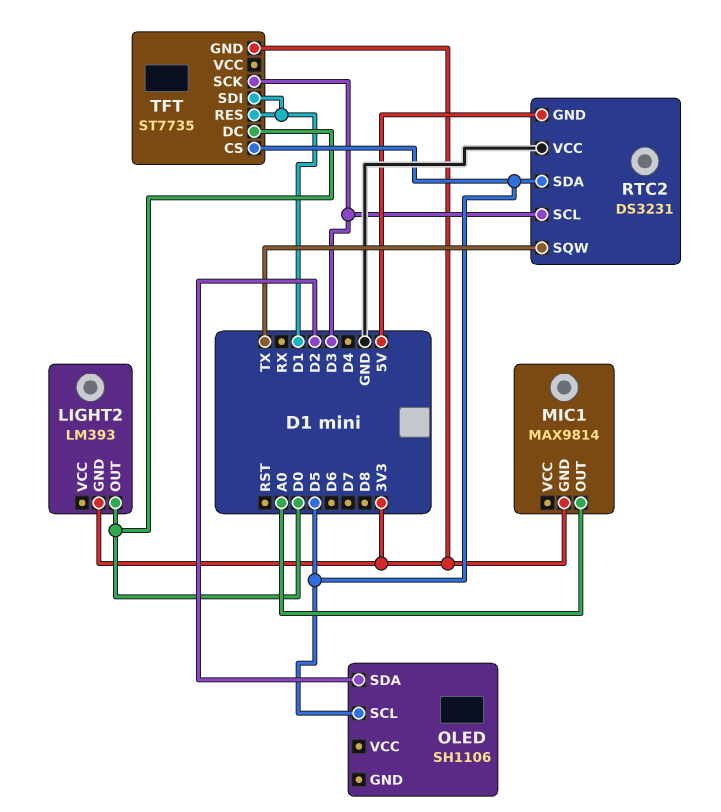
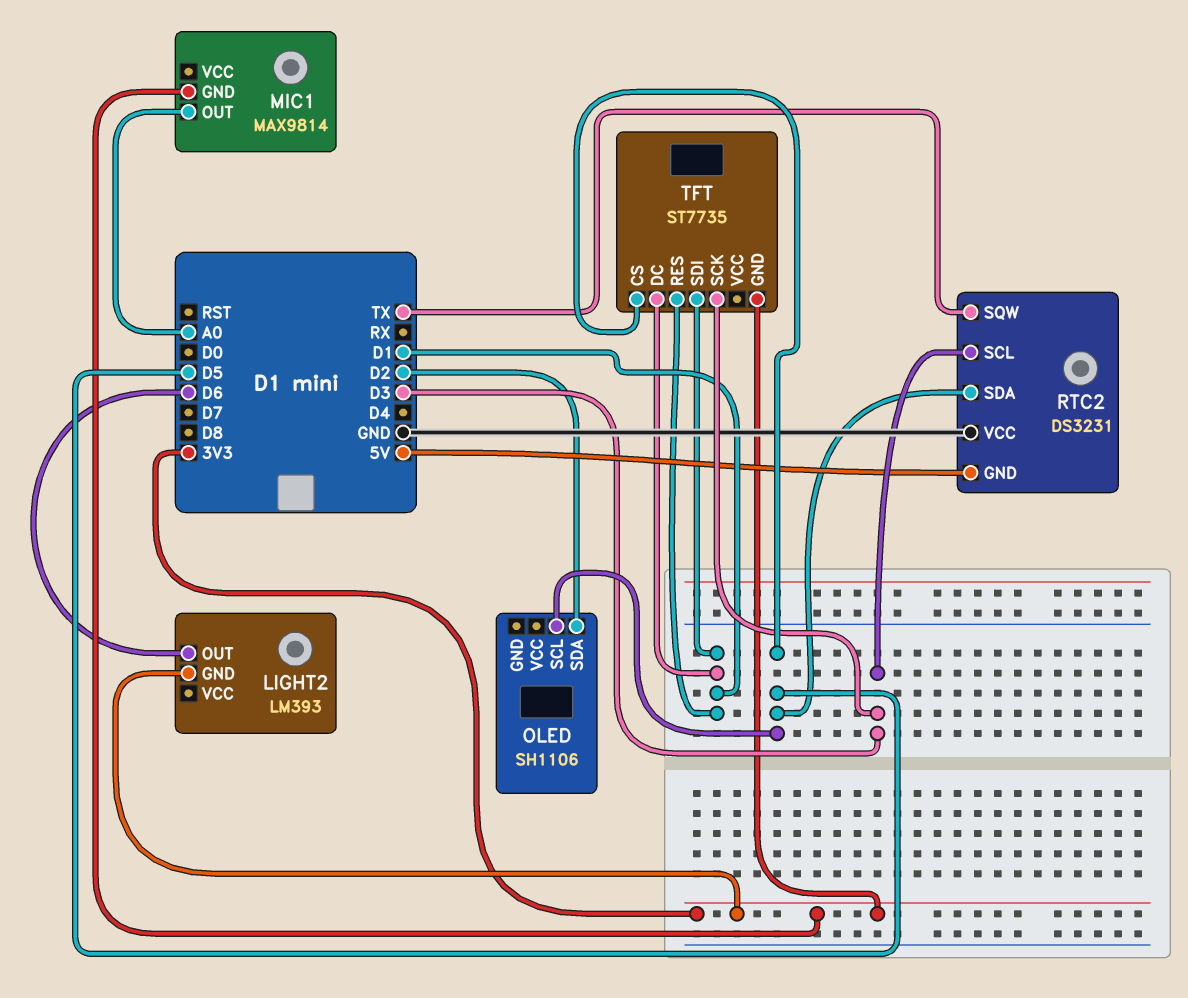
LIGHT2 pin OUT: D0 -> D6
TFT pin DC: D0 -> D1

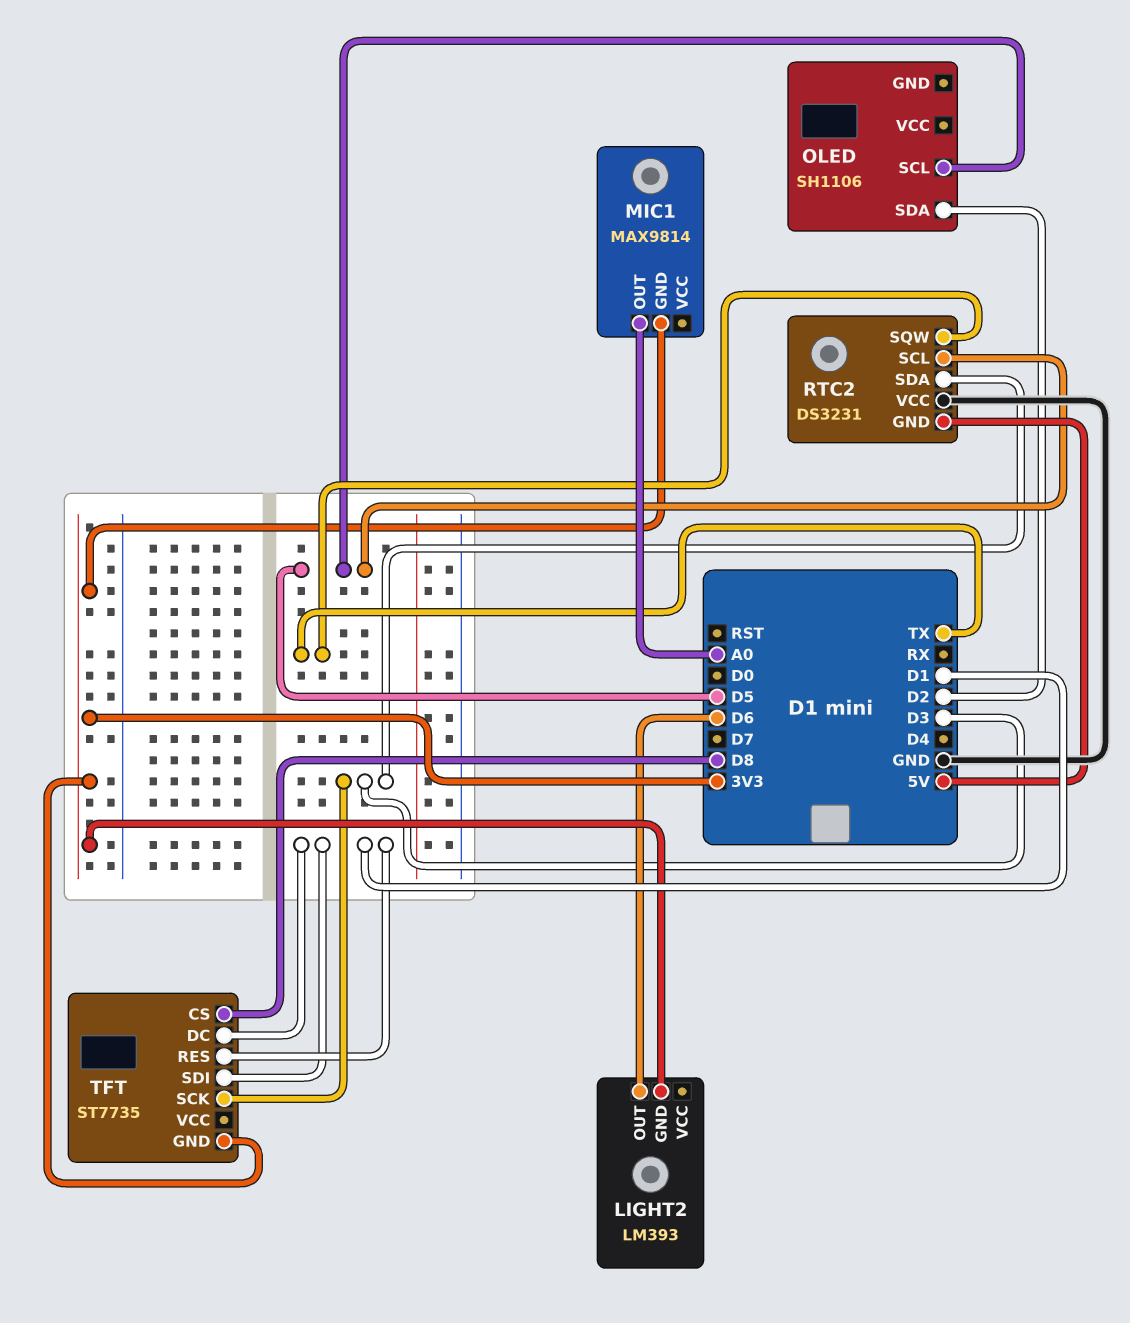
RTC2 pin SCL: D3 -> D5
RTC2 pin SDA: D5 -> D3
TFT pin CS: D5 -> D8

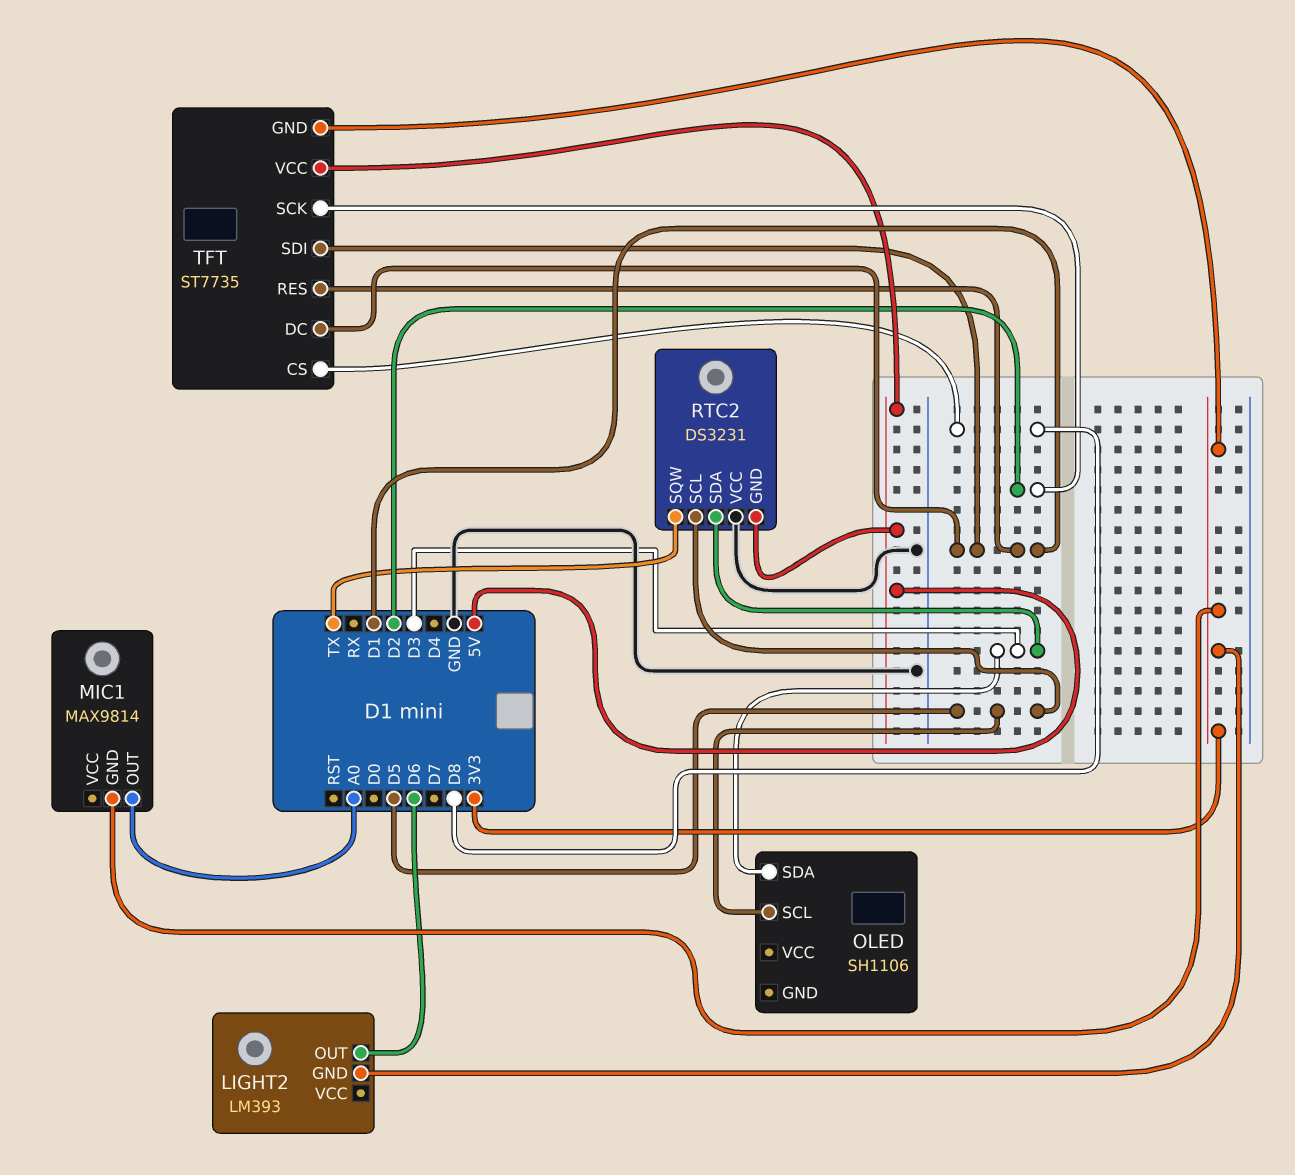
OLED pin SDA: D2 -> D3
TFT pin SCK: D3 -> D2
TFT pin VCC: none -> 5V

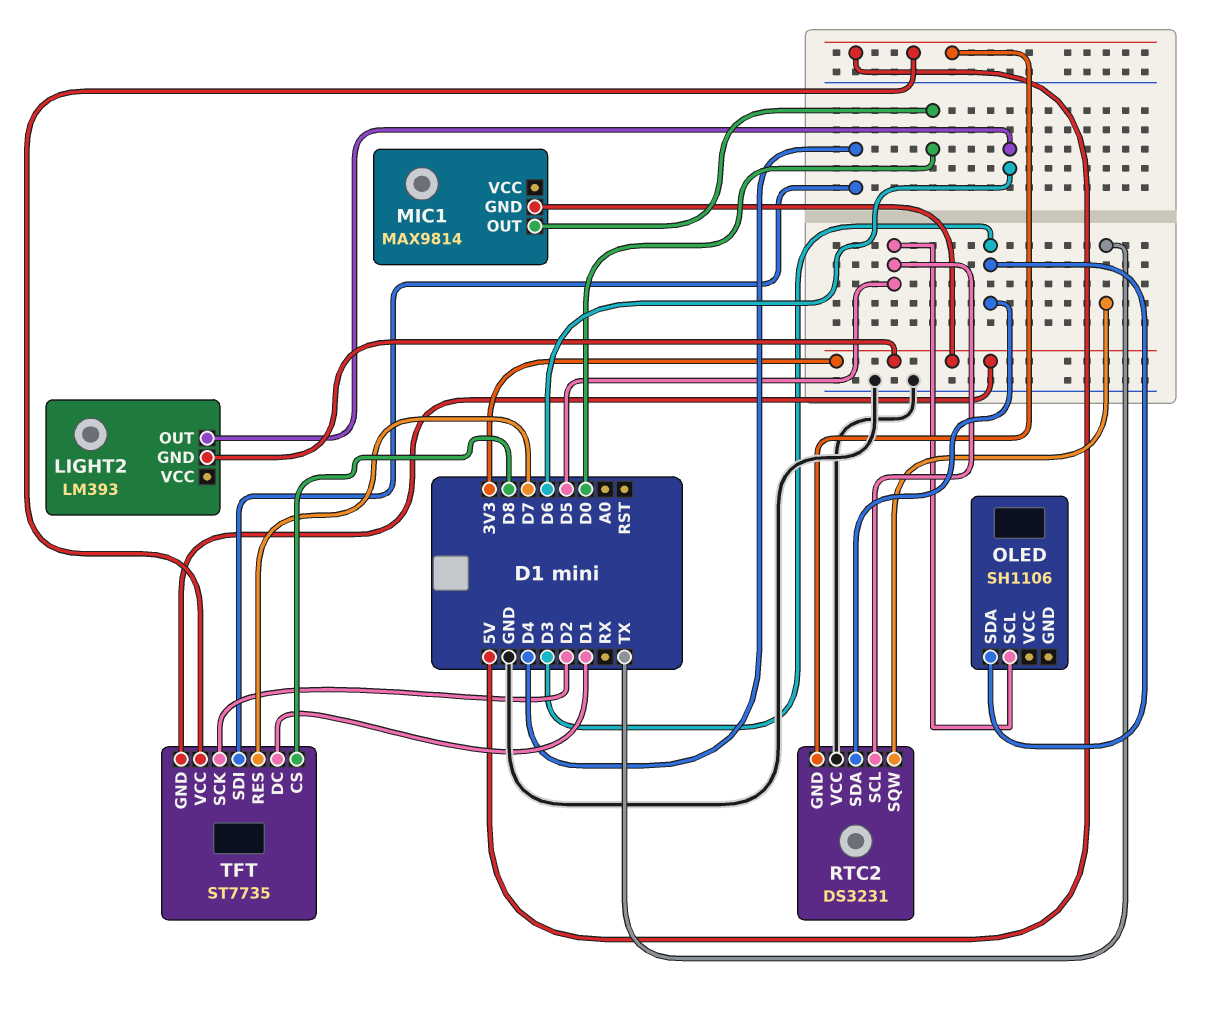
MIC1 pin OUT: A0 -> D0
TFT pin RES: D1 -> D7
TFT pin SDI: D1 -> D4

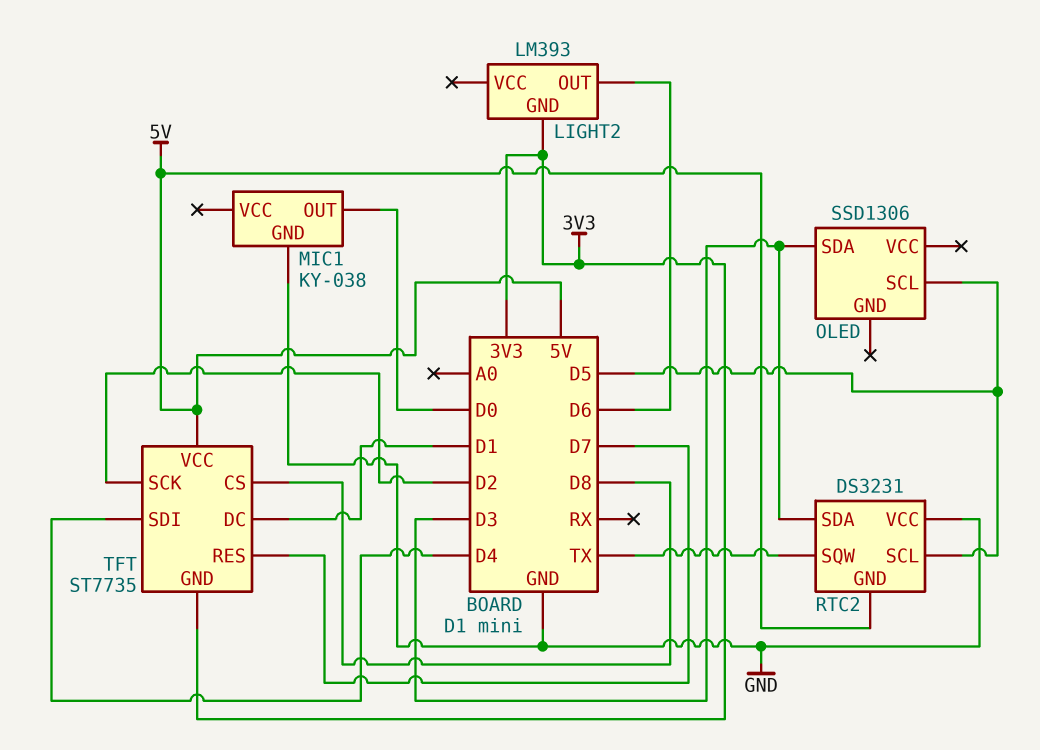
MIC1: MAX9814 -> KY-038
MIC1 pin GND: 3V3 -> GND
OLED: SH1106 -> SSD1306

